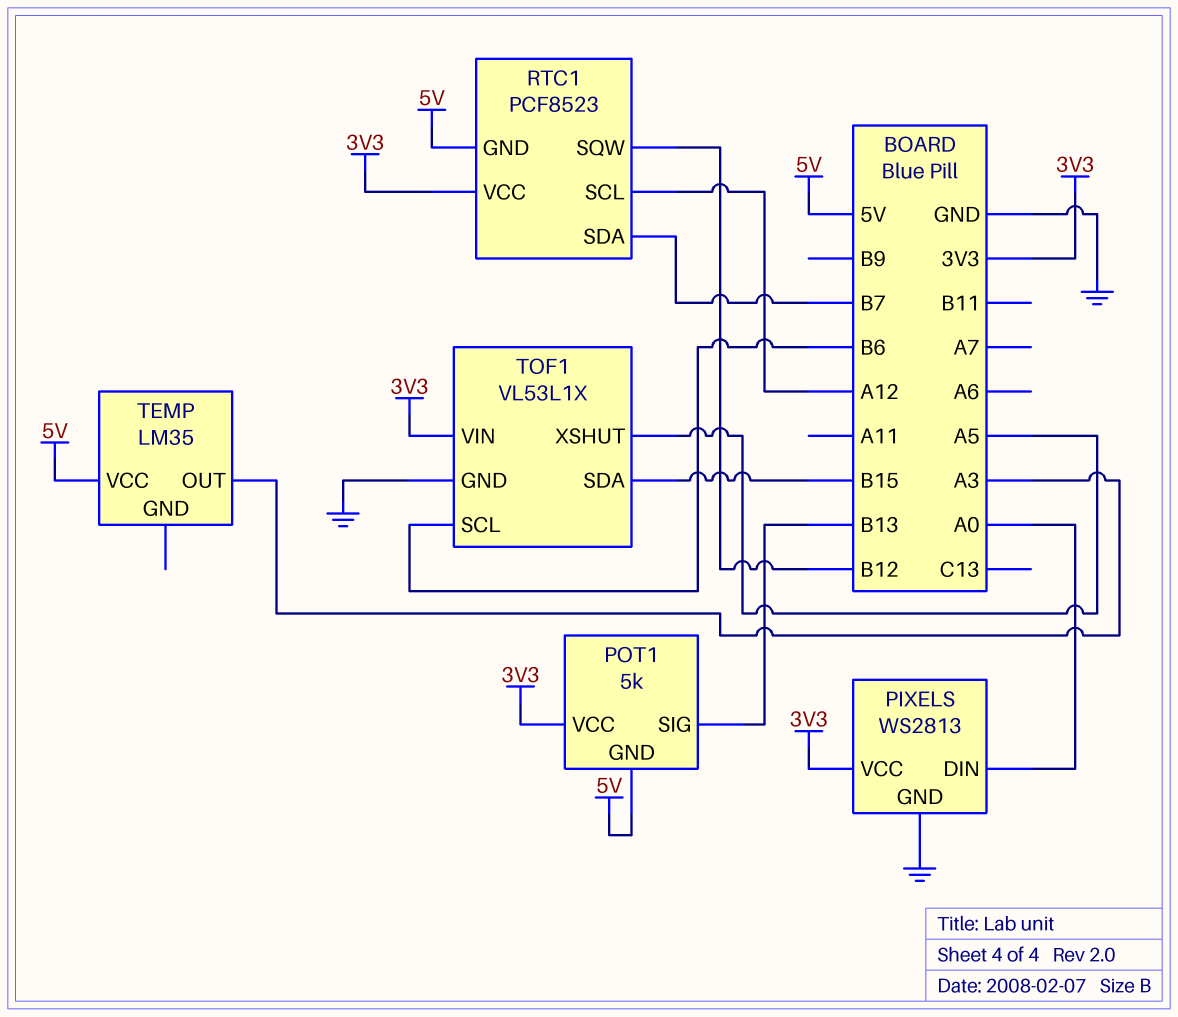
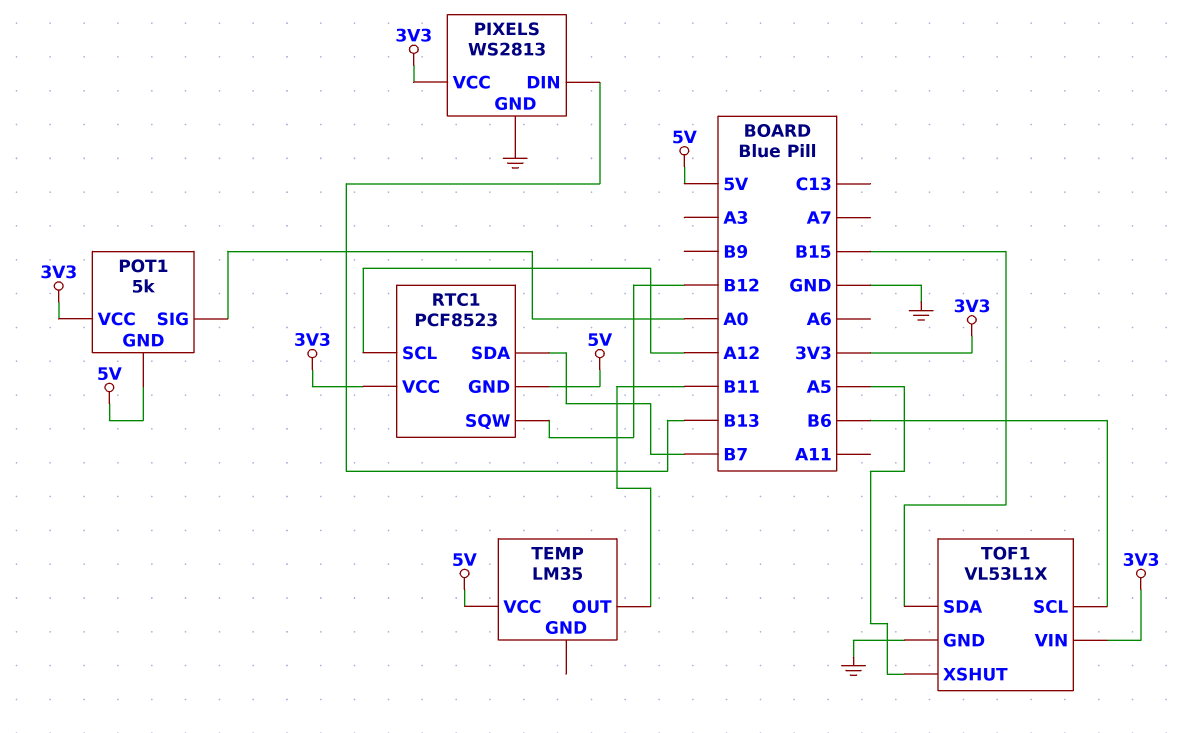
PIXELS pin DIN: A0 -> B13
POT1 pin SIG: B13 -> A0
TEMP pin OUT: A3 -> B11

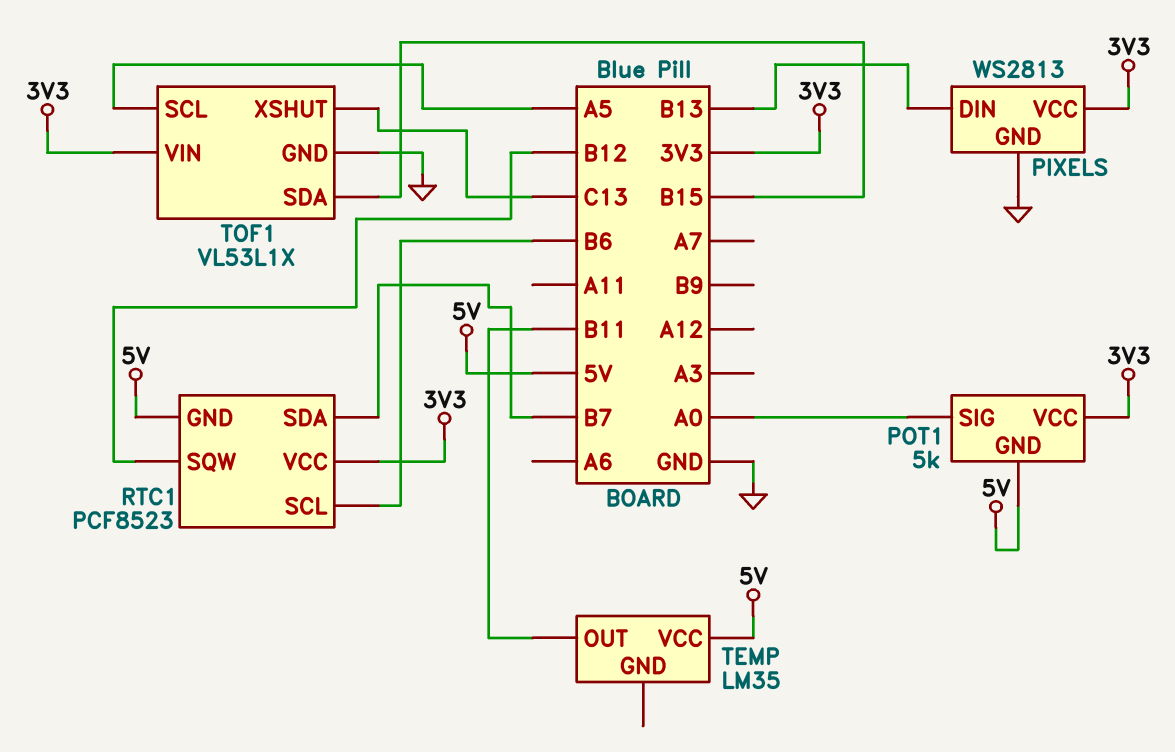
RTC1 pin SCL: A12 -> B6
TOF1 pin SCL: B6 -> A5
TOF1 pin XSHUT: A5 -> C13

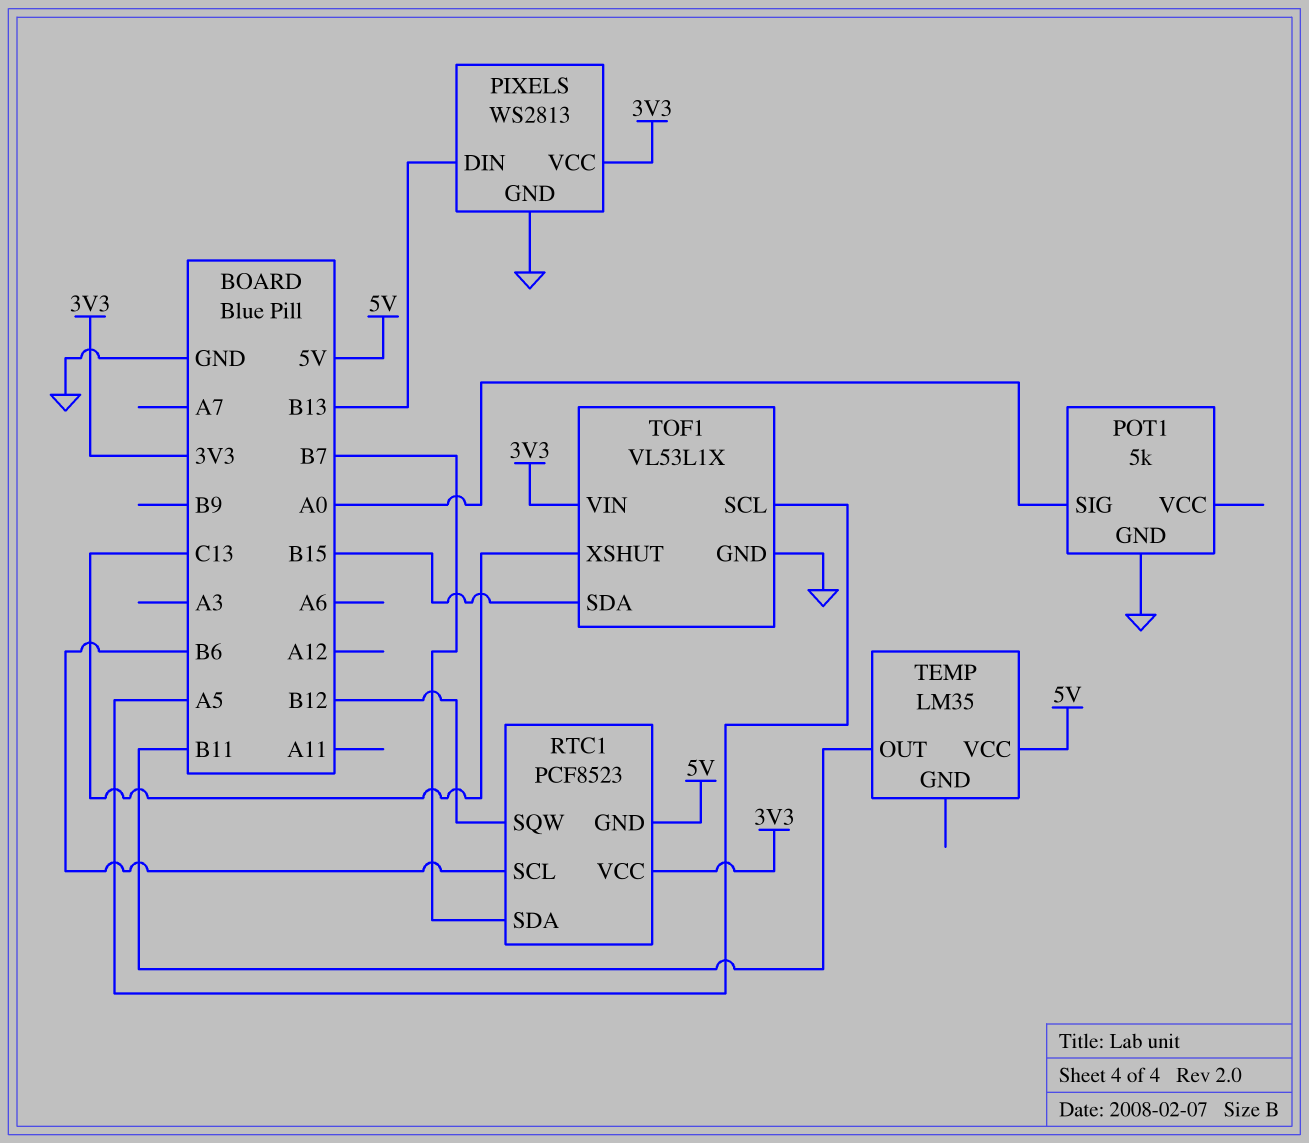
POT1 pin GND: 5V -> GND
POT1 pin VCC: 3V3 -> none

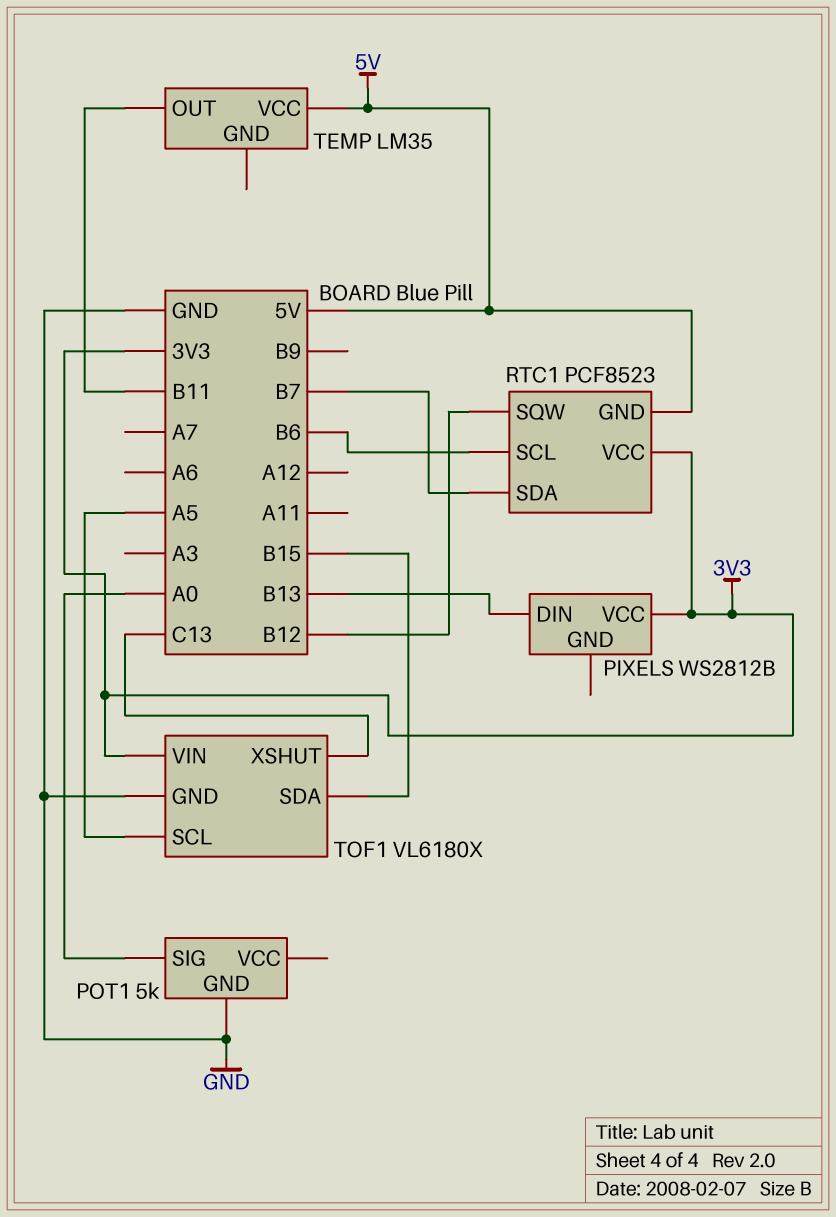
PIXELS: WS2813 -> WS2812B
PIXELS pin GND: GND -> none
TOF1: VL53L1X -> VL6180X

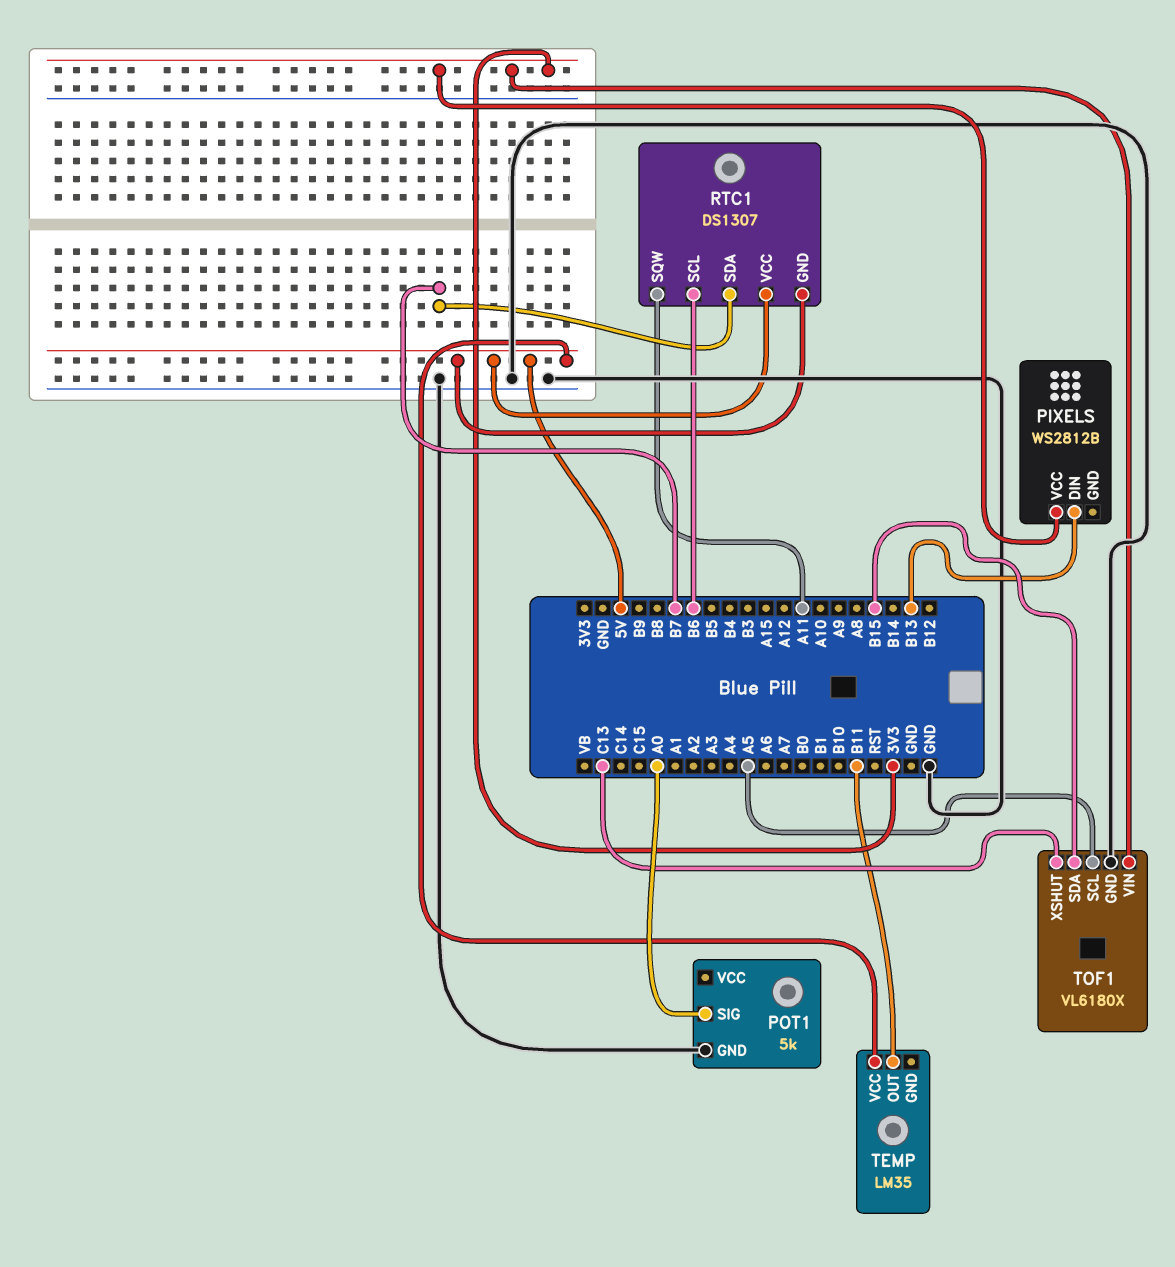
RTC1: PCF8523 -> DS1307
RTC1 pin SQW: B12 -> A11
RTC1 pin VCC: 3V3 -> 5V

